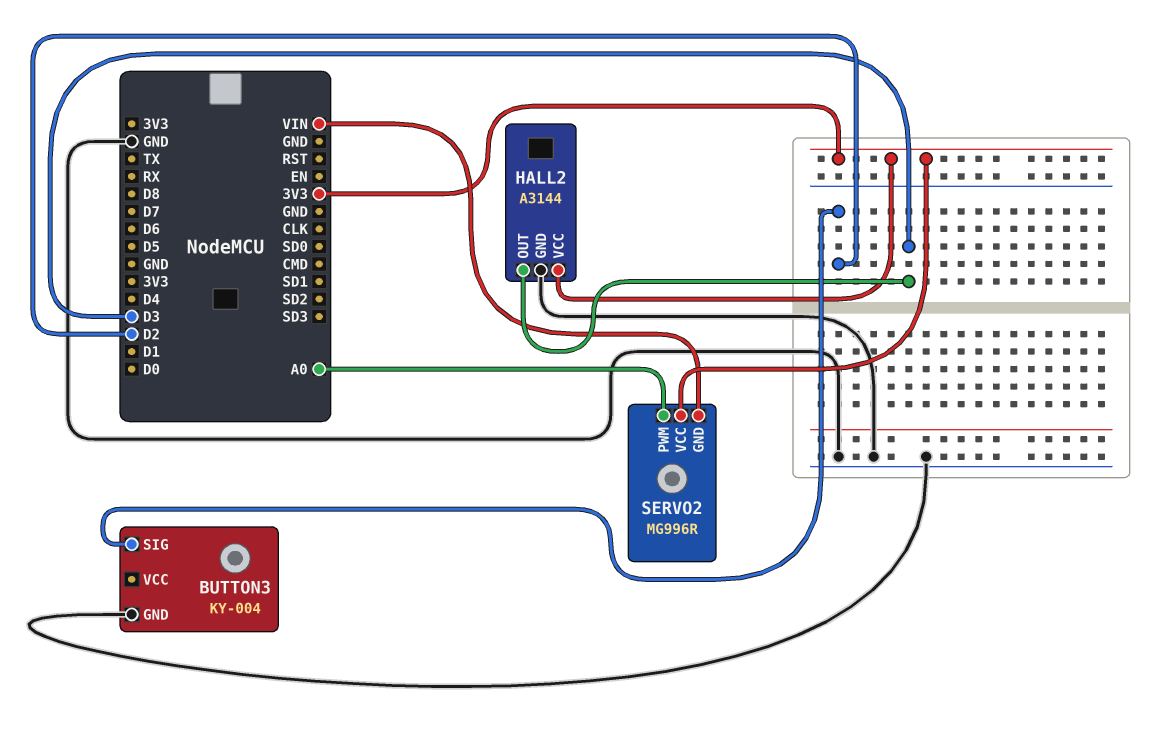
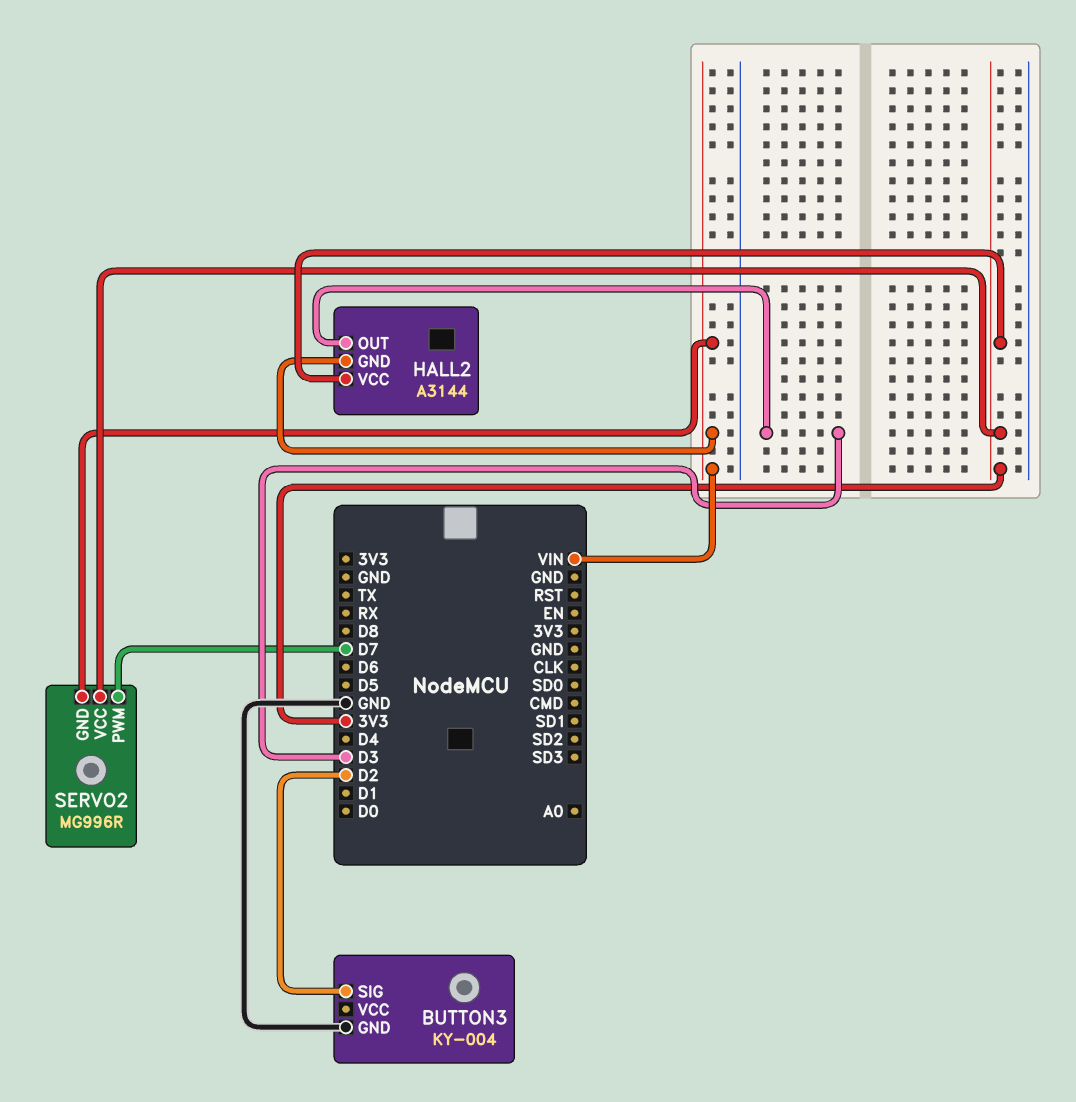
HALL2 pin GND: GND -> VIN
SERVO2 pin PWM: A0 -> D7

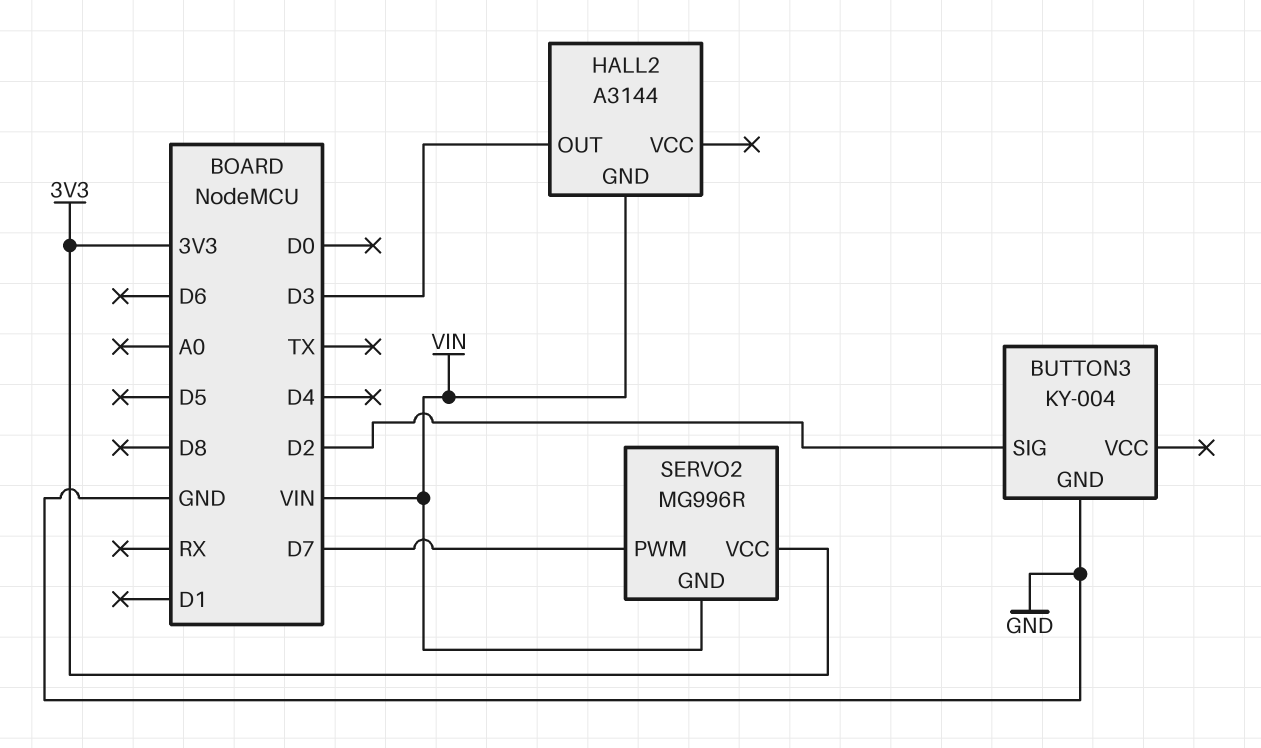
HALL2 pin VCC: 3V3 -> none

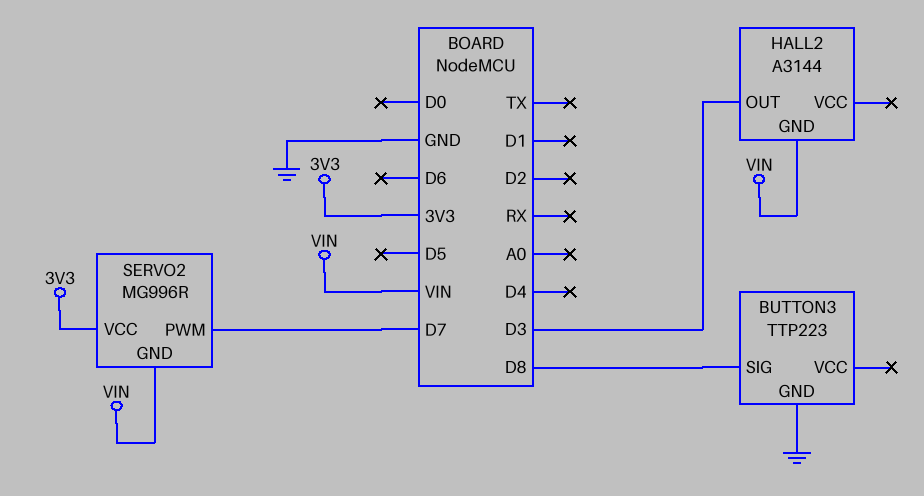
BUTTON3: KY-004 -> TTP223
BUTTON3 pin SIG: D2 -> D8

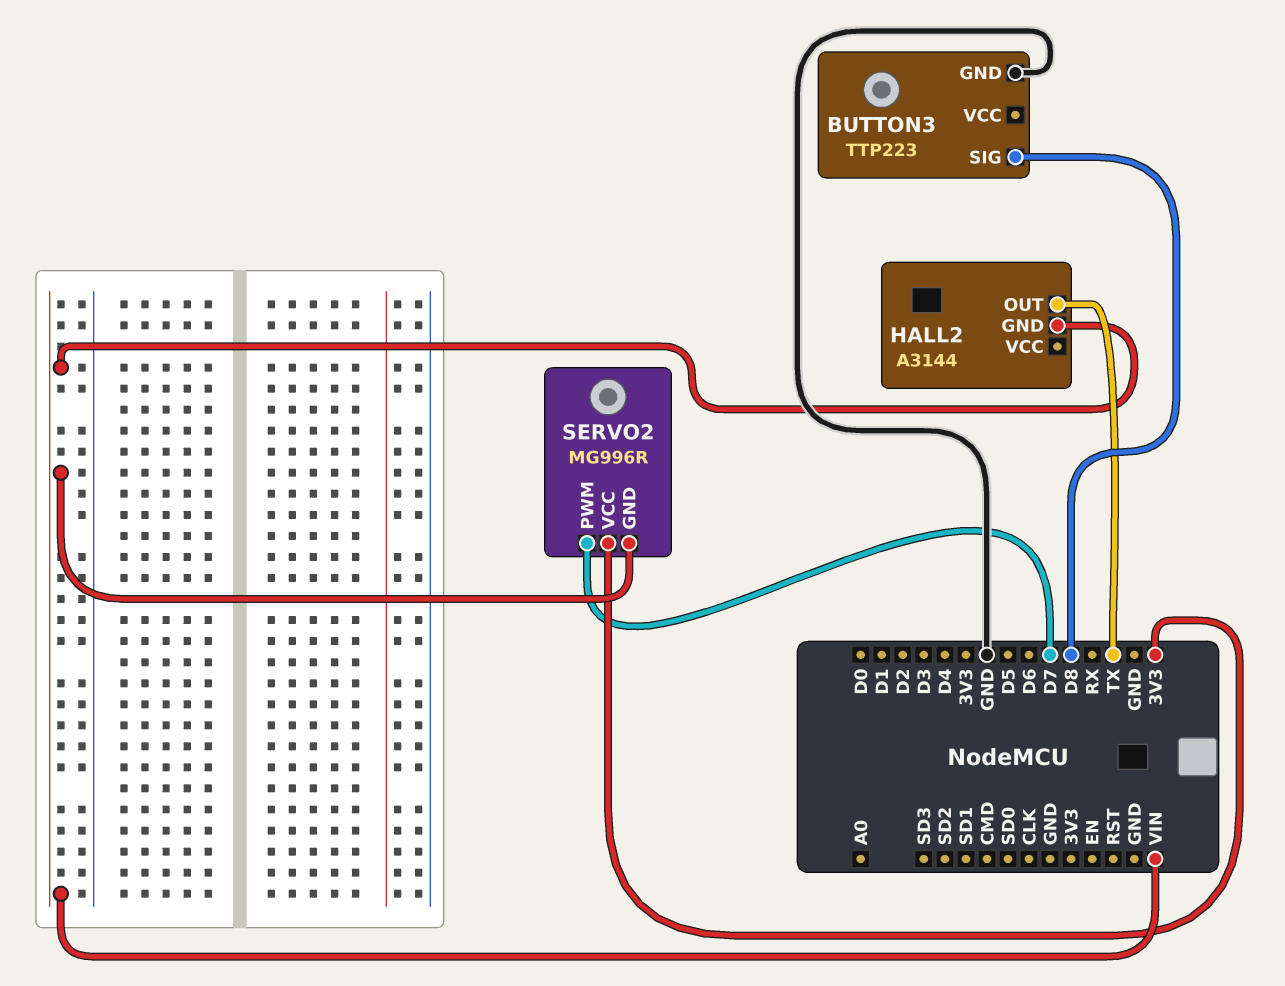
HALL2 pin OUT: D3 -> TX

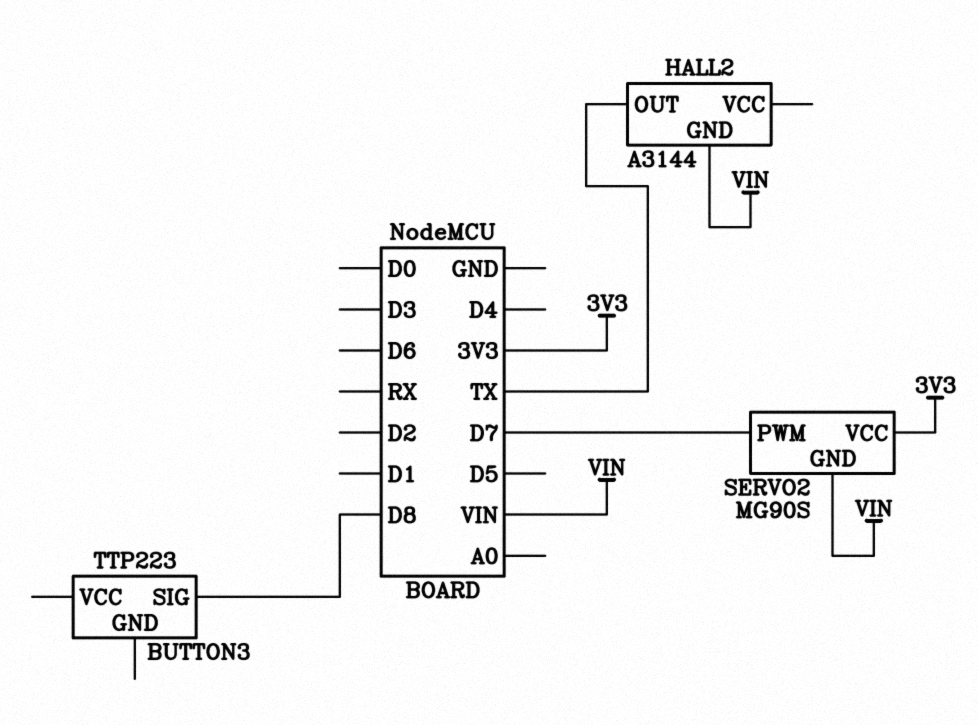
BUTTON3 pin GND: GND -> none
SERVO2: MG996R -> MG90S

